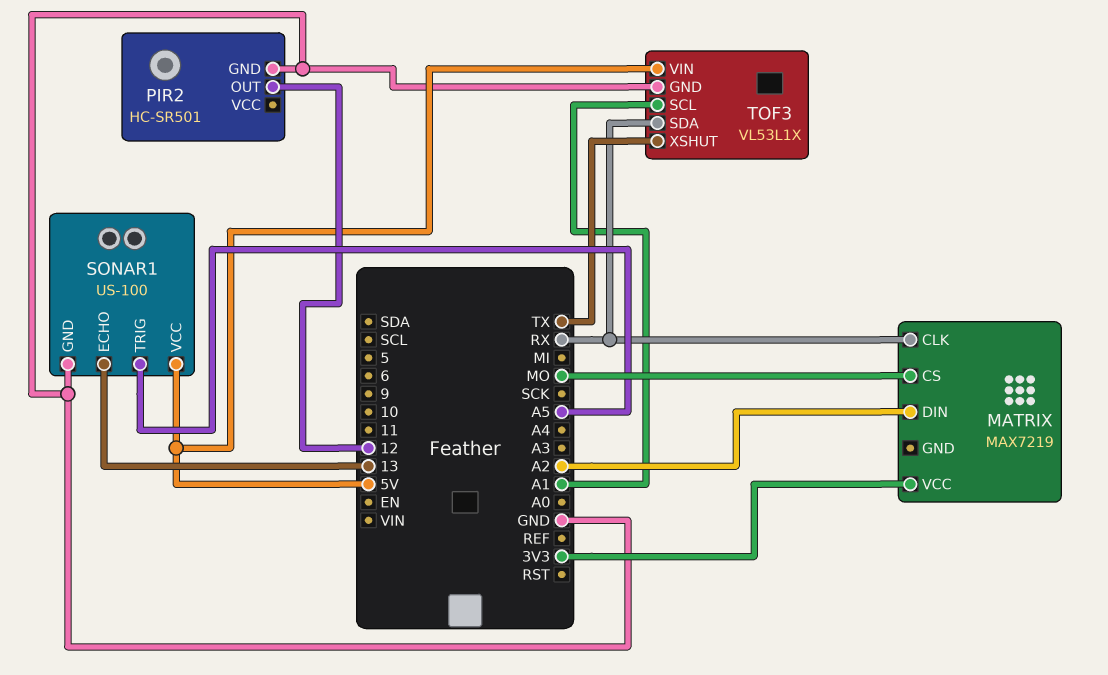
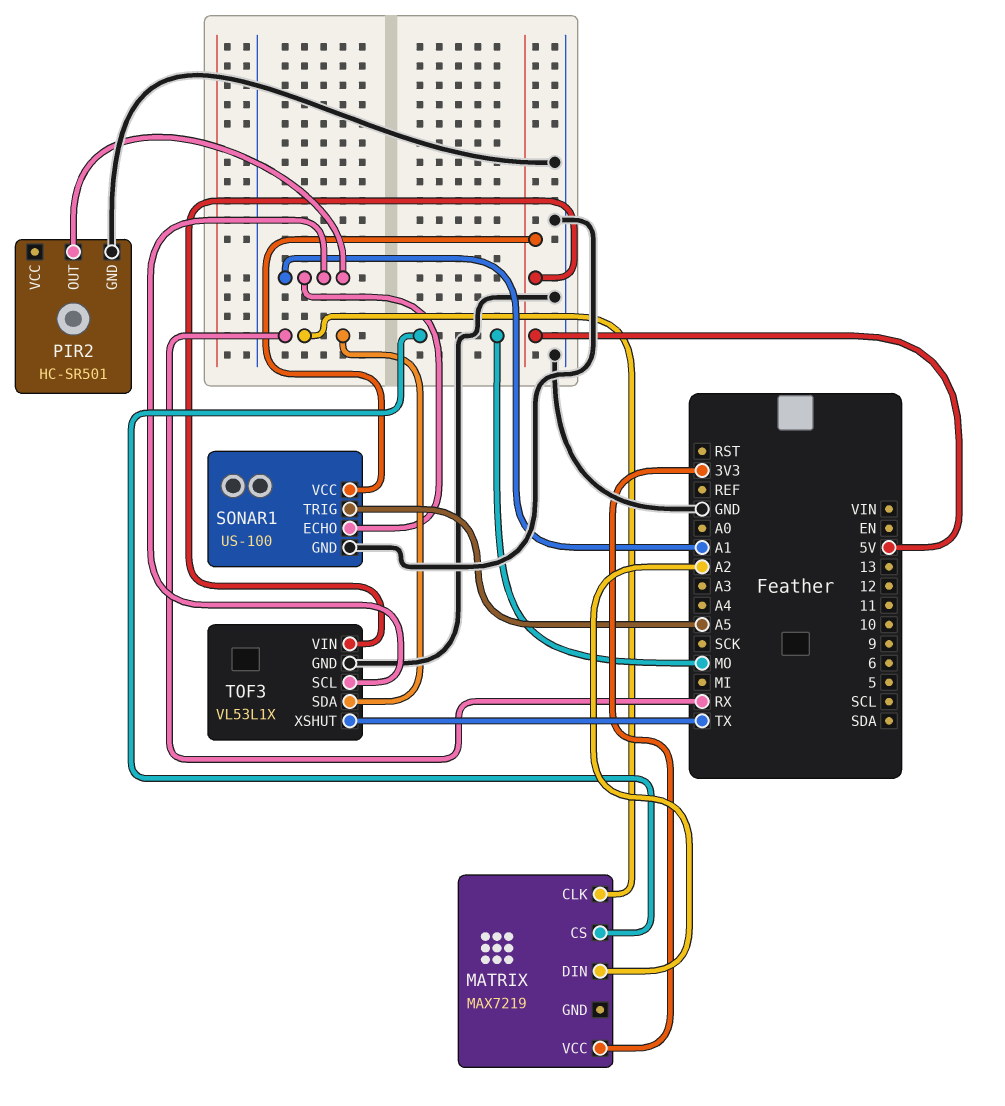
PIR2 pin OUT: 12 -> A1
SONAR1 pin ECHO: 13 -> A1

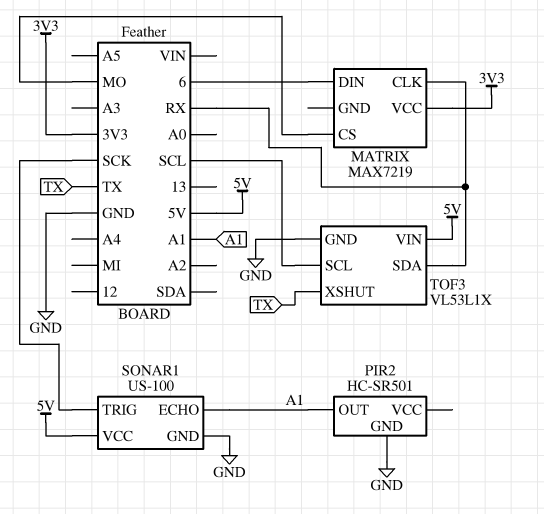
MATRIX pin DIN: A2 -> 6
SONAR1 pin TRIG: A5 -> SCK
TOF3 pin SCL: A1 -> SCL

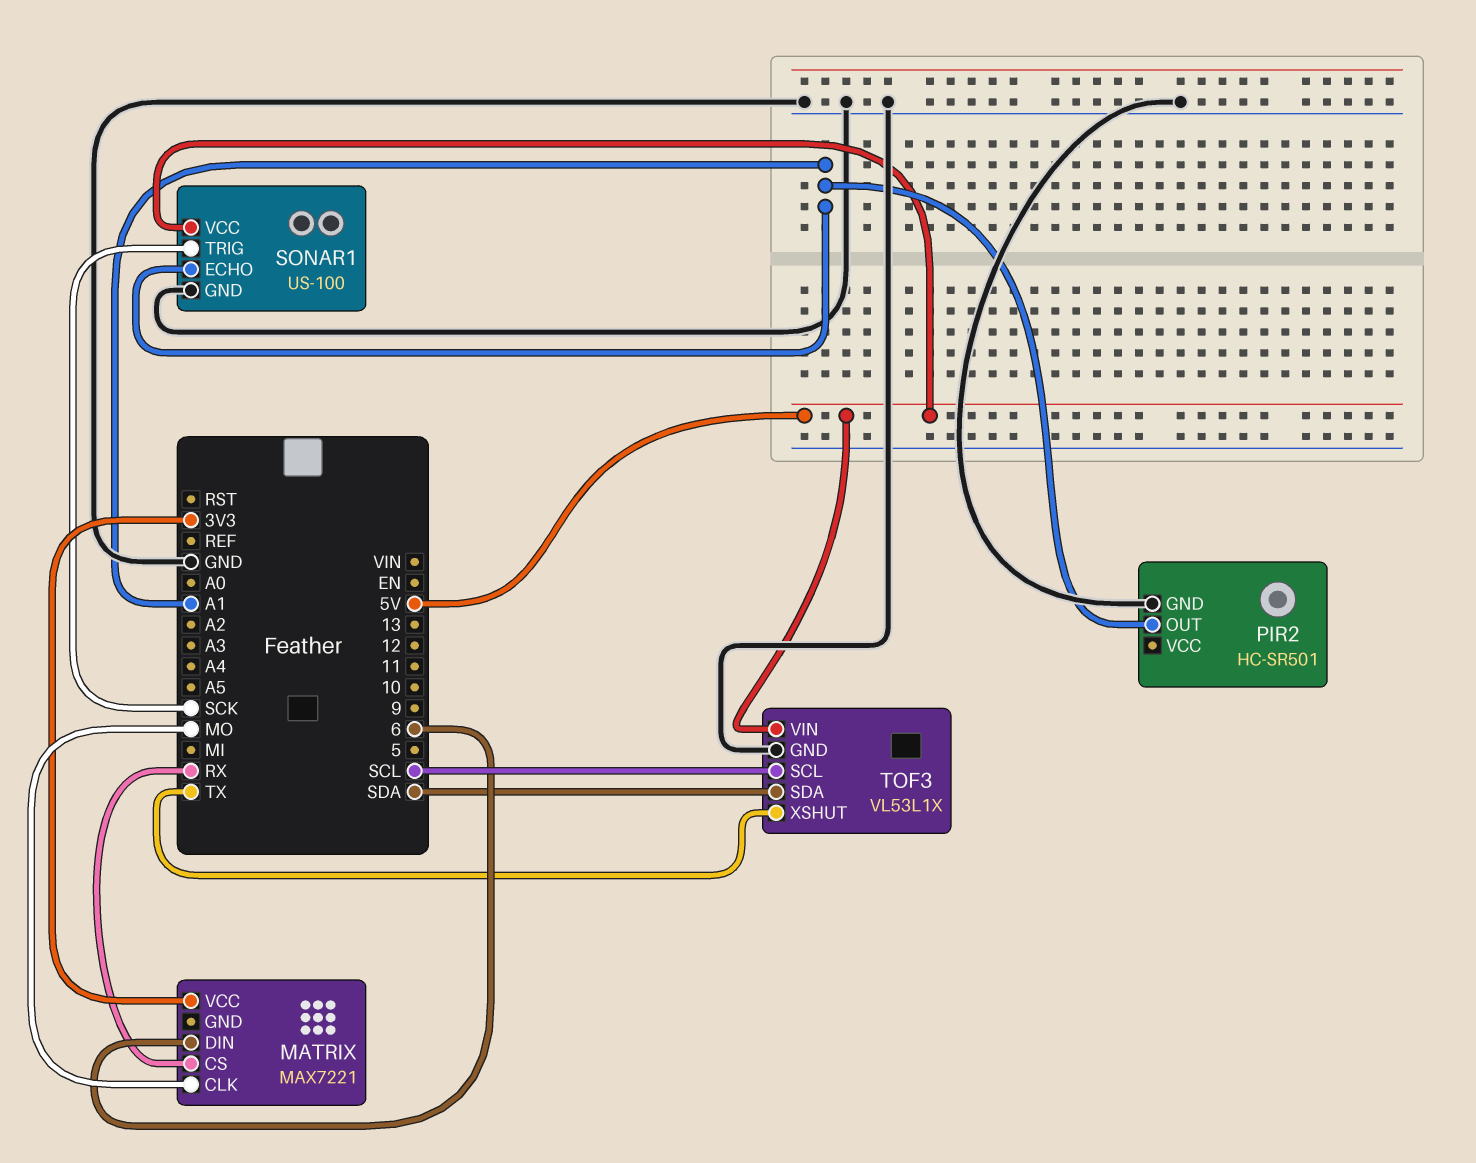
MATRIX: MAX7219 -> MAX7221
MATRIX pin CLK: RX -> MO
MATRIX pin CS: MO -> RX
TOF3 pin SDA: RX -> SDA

